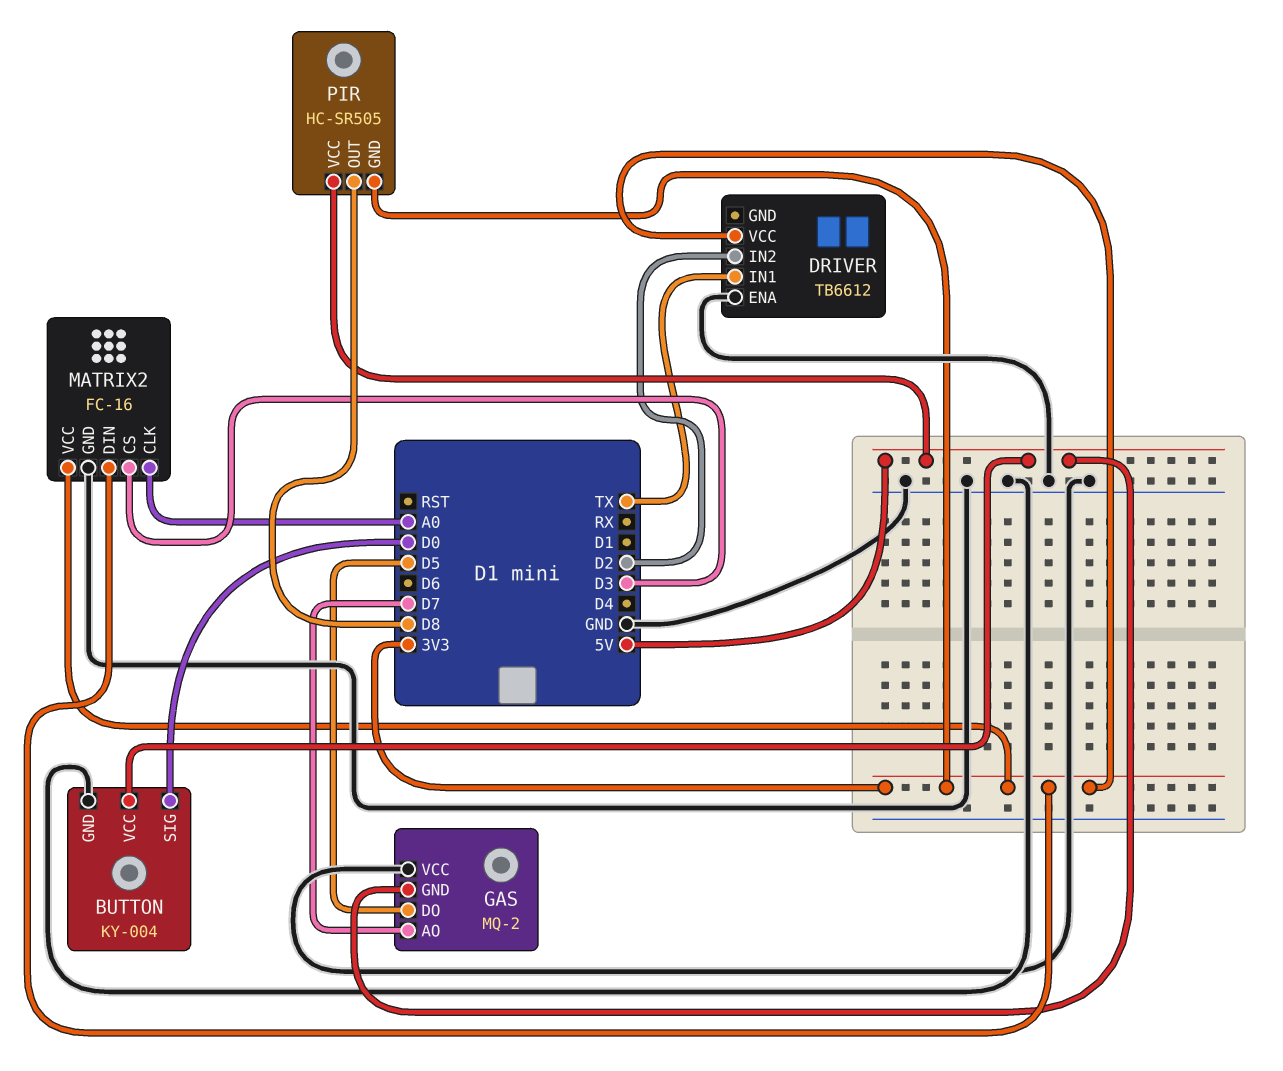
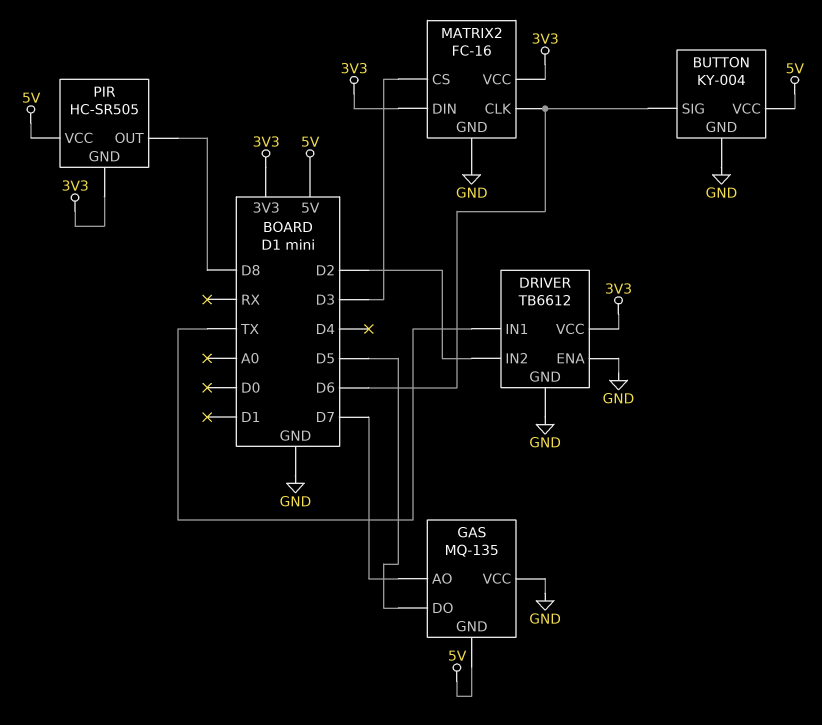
BUTTON pin SIG: D0 -> D6
DRIVER pin GND: none -> GND
GAS: MQ-2 -> MQ-135
MATRIX2 pin CLK: A0 -> D6

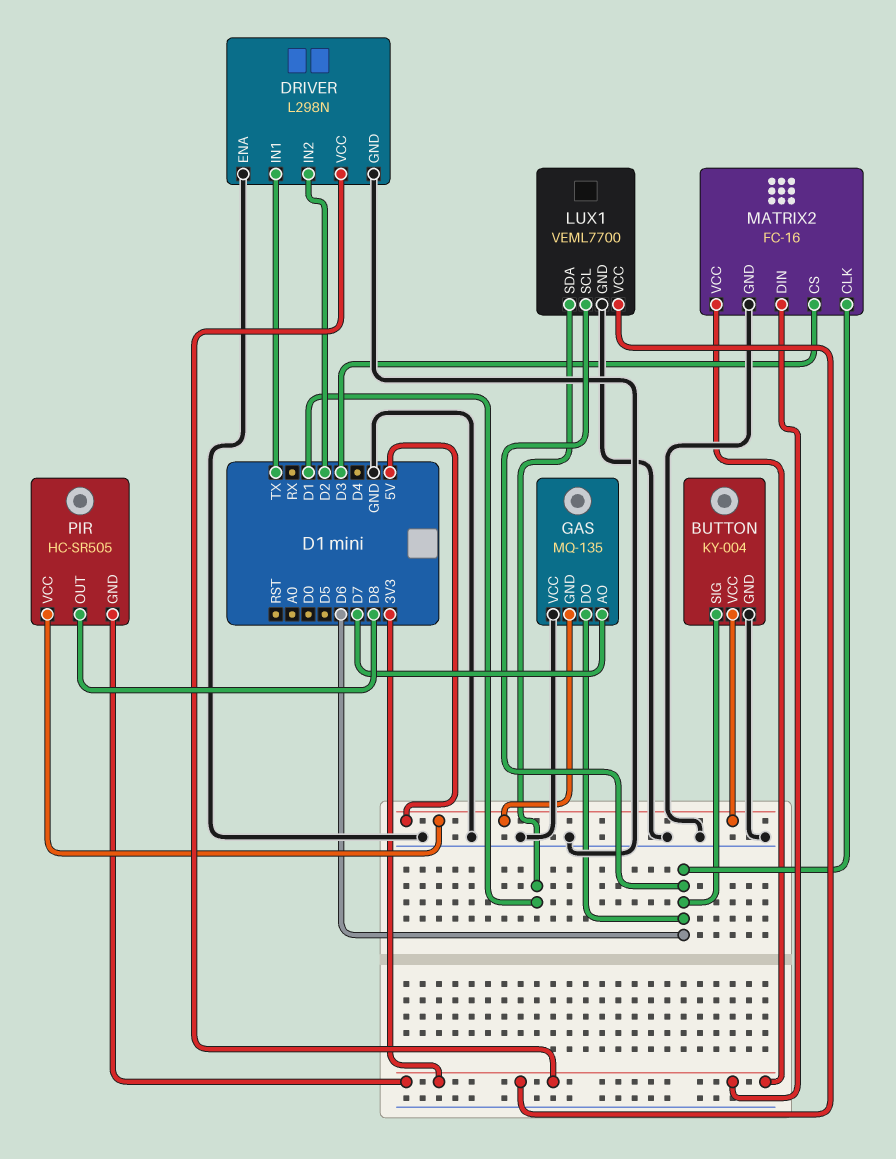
DRIVER: TB6612 -> L298N
GAS pin DO: D5 -> D6
LUX1: none -> VEML7700
LUX1 pin GND: none -> GND
LUX1 pin SCL: none -> D6
LUX1 pin SDA: none -> D1
LUX1 pin VCC: none -> 3V3

